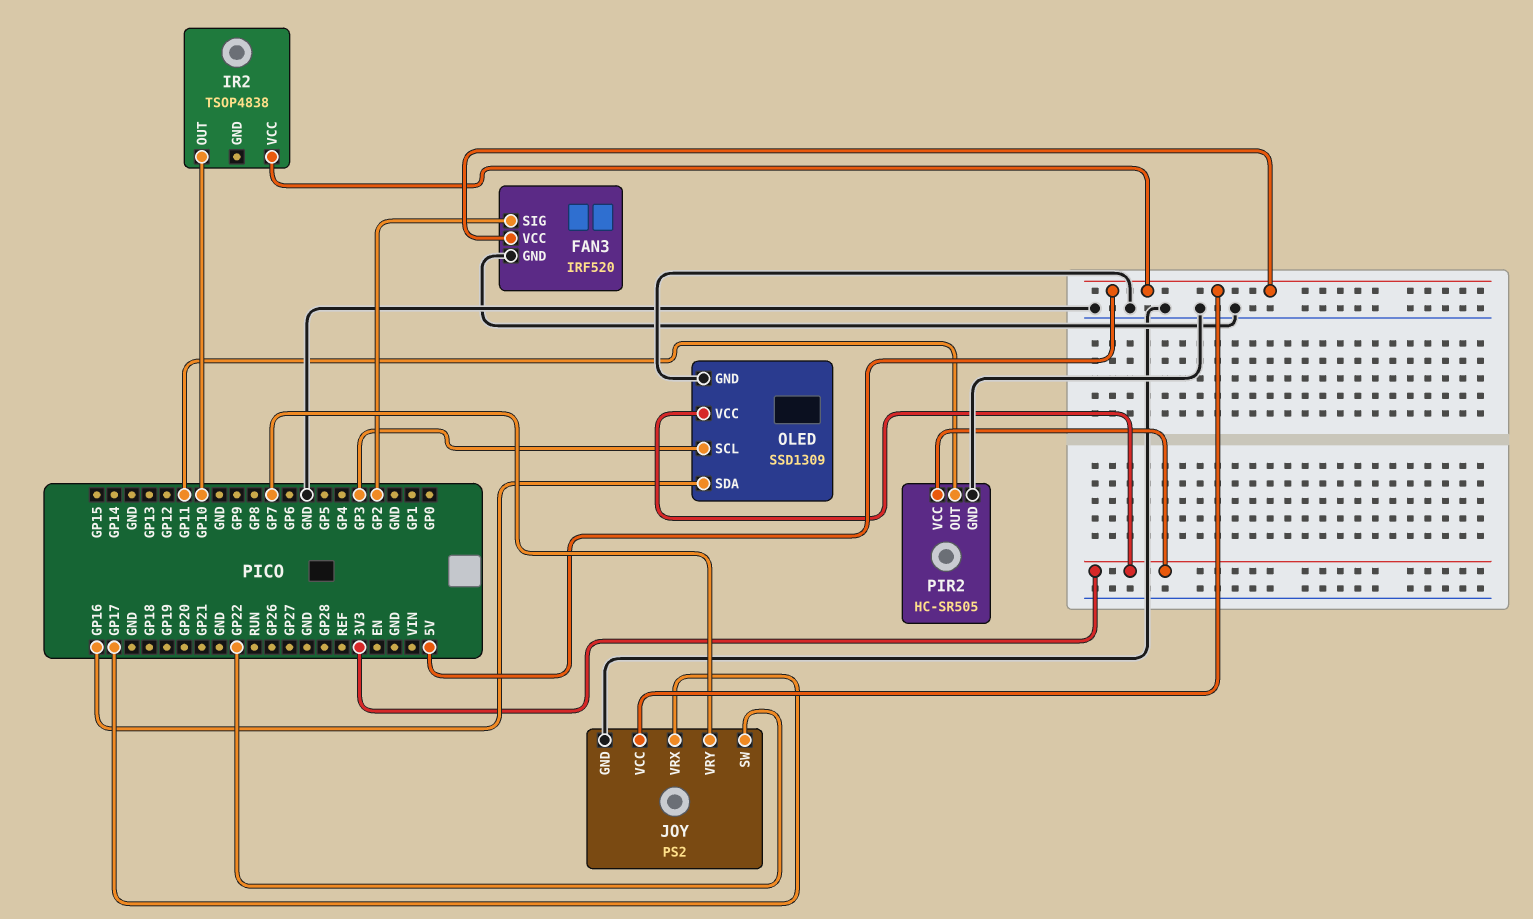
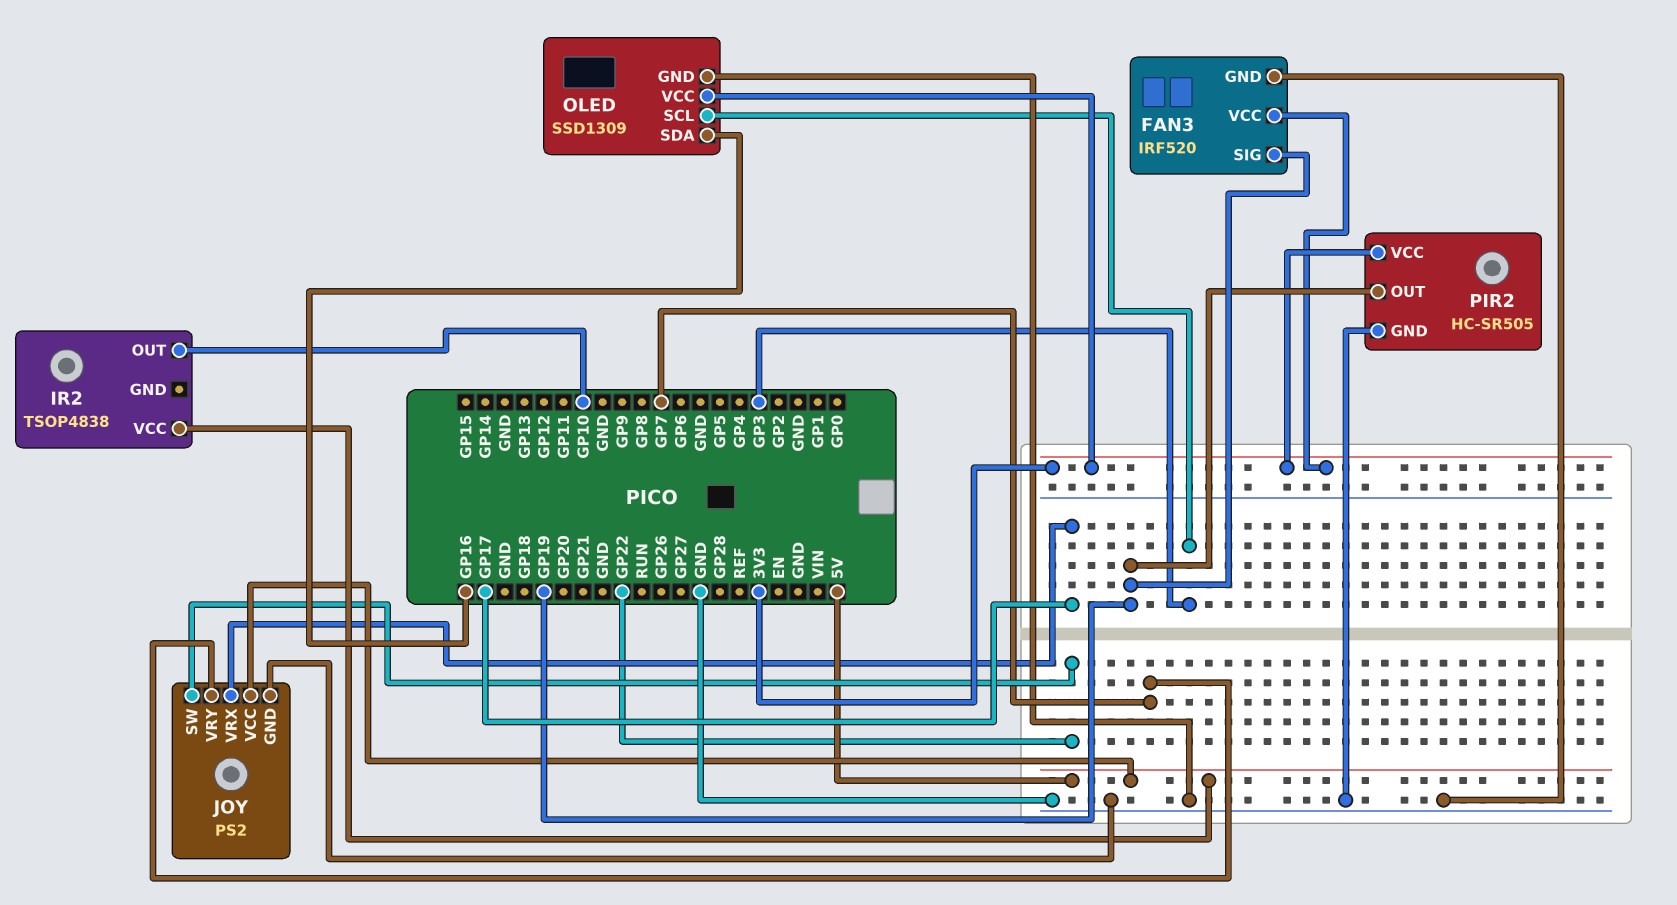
FAN3 pin SIG: GP2 -> GP19
FAN3 pin VCC: 5V -> 3V3
PIR2 pin OUT: GP11 -> GP19

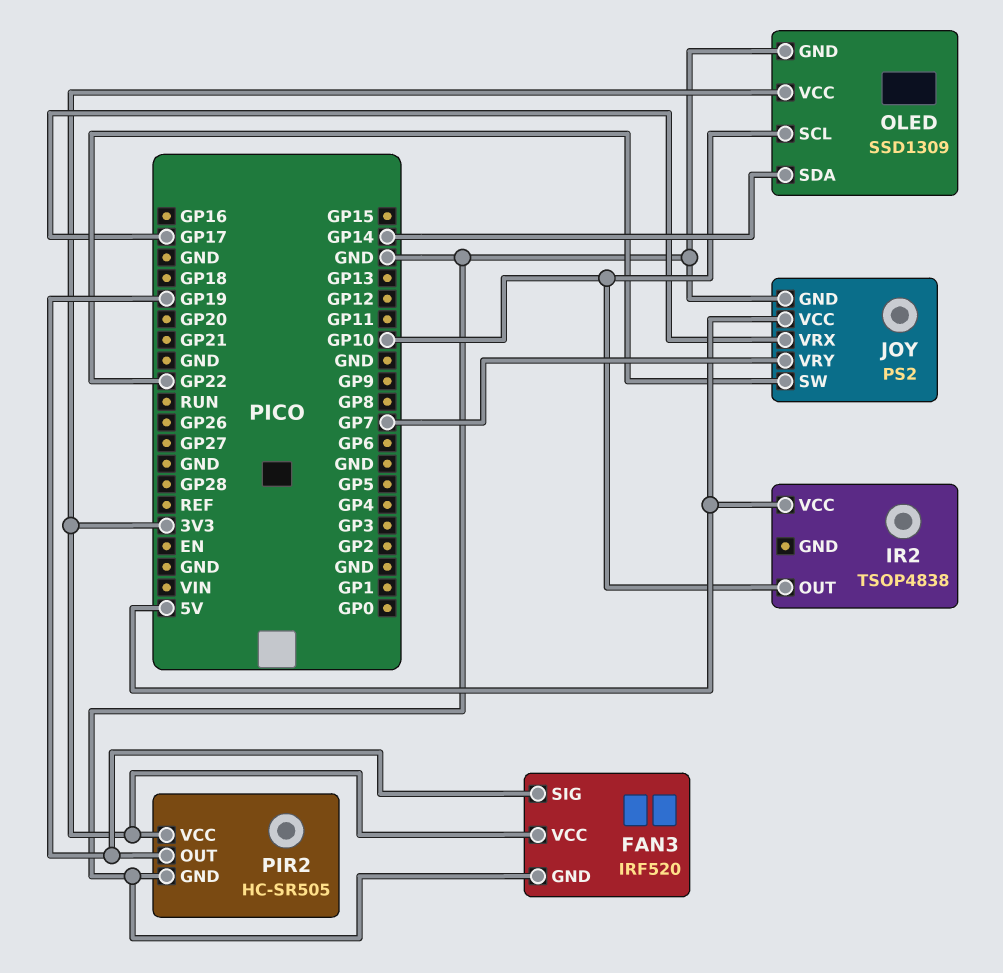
OLED pin SCL: GP3 -> GP10
OLED pin SDA: GP16 -> GP14

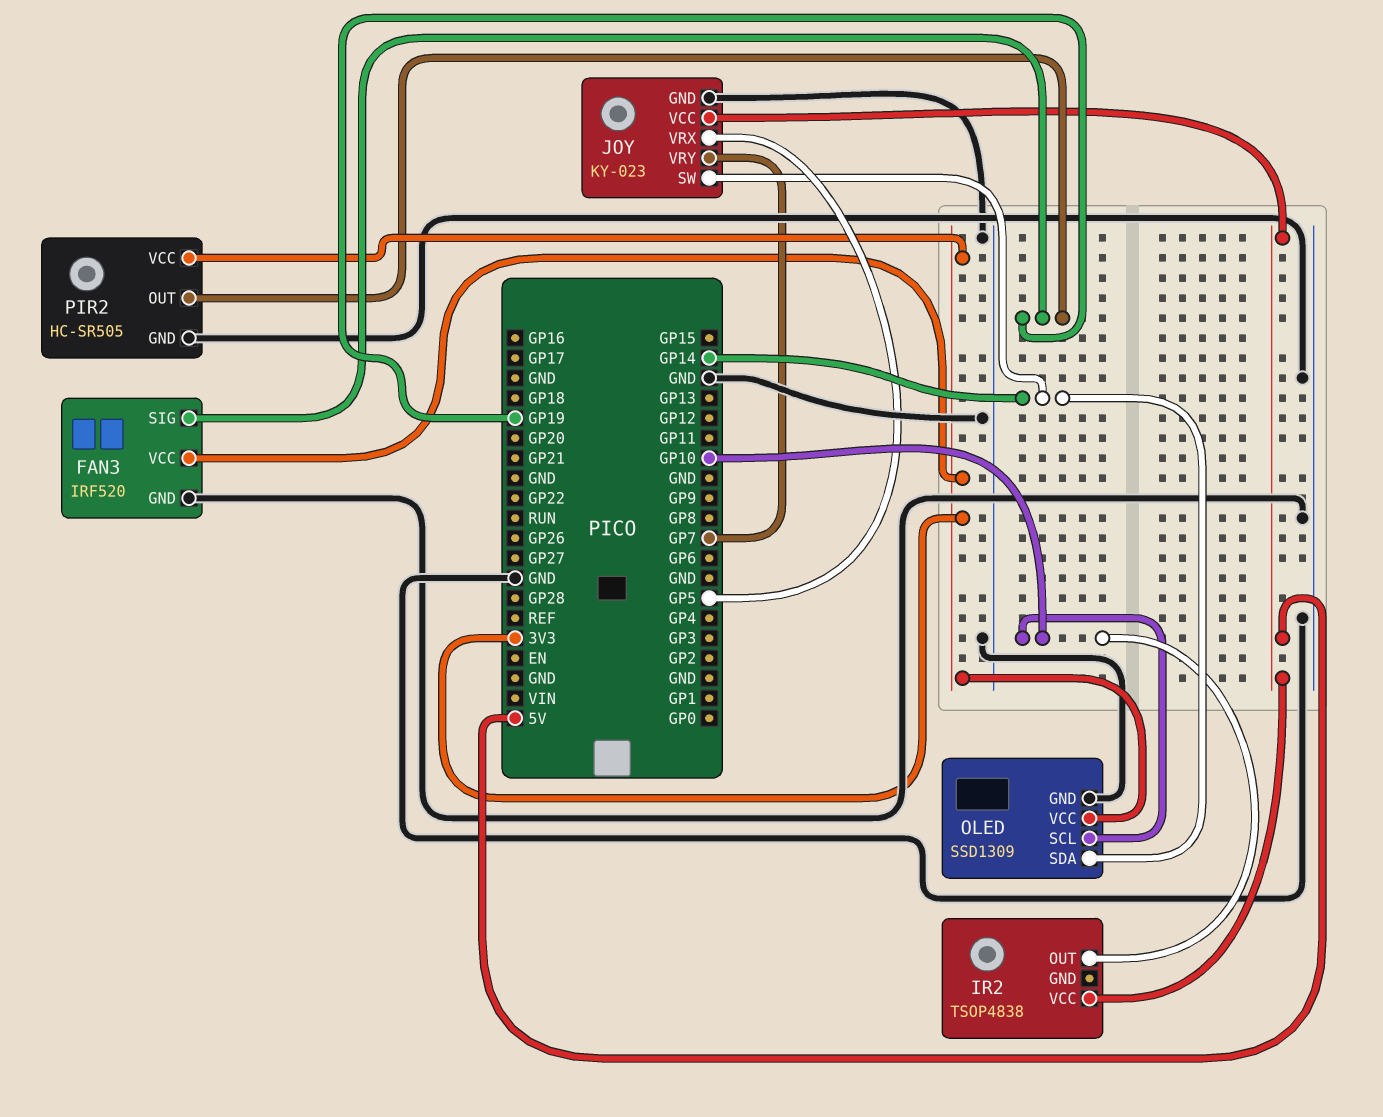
JOY: PS2 -> KY-023
JOY pin SW: GP22 -> GP14
JOY pin VRX: GP17 -> GP5

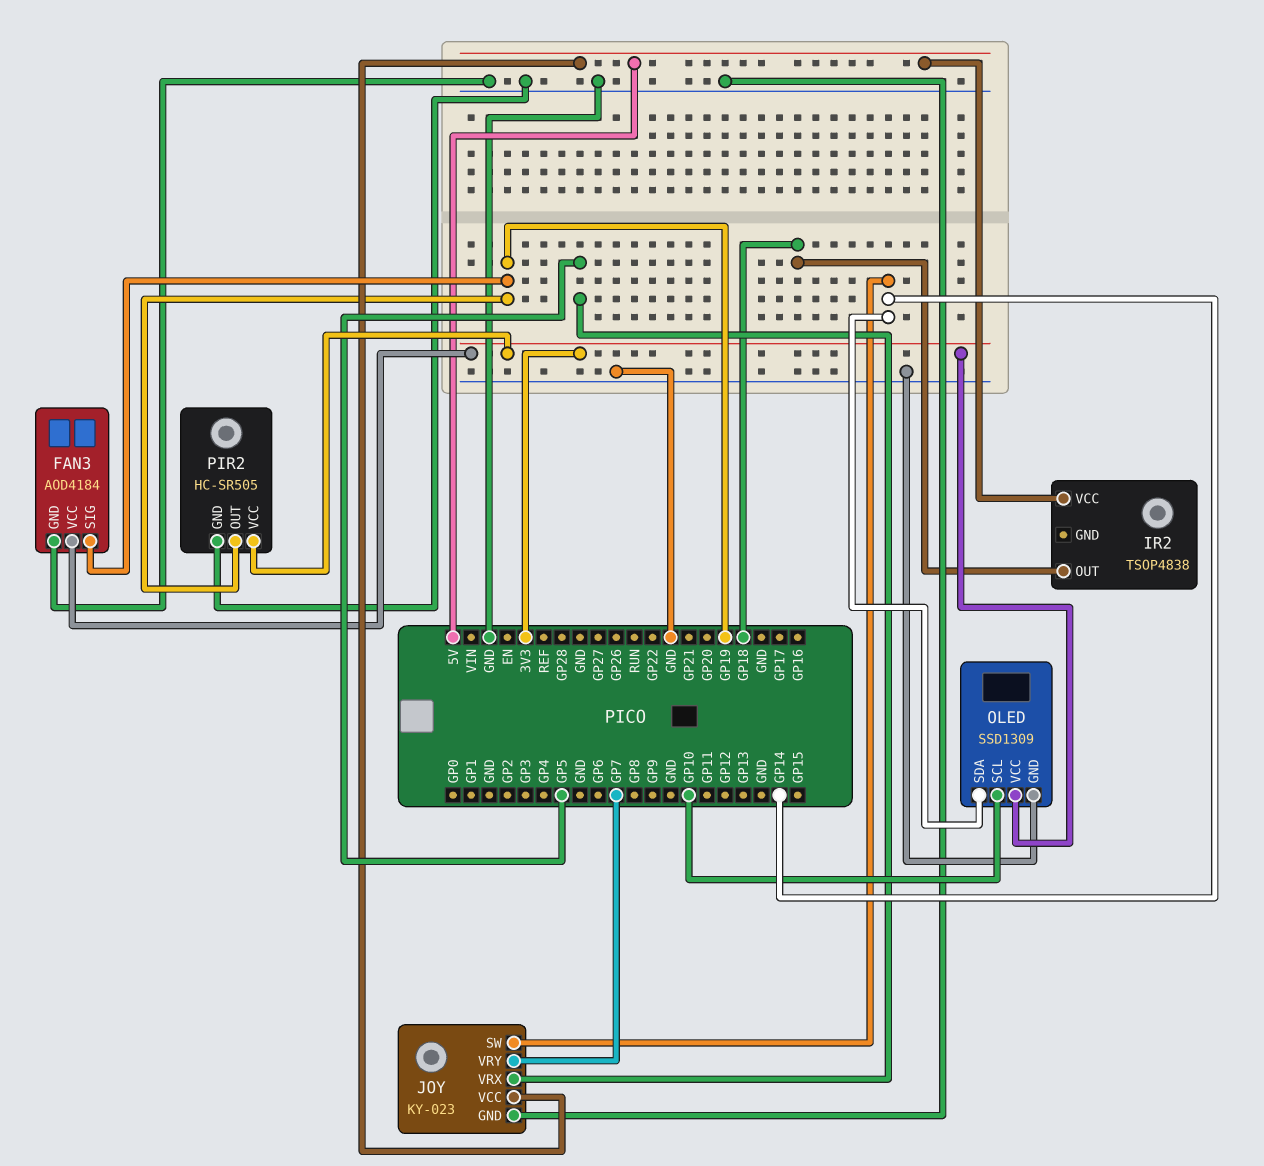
FAN3: IRF520 -> AOD4184
IR2 pin OUT: GP10 -> GP18

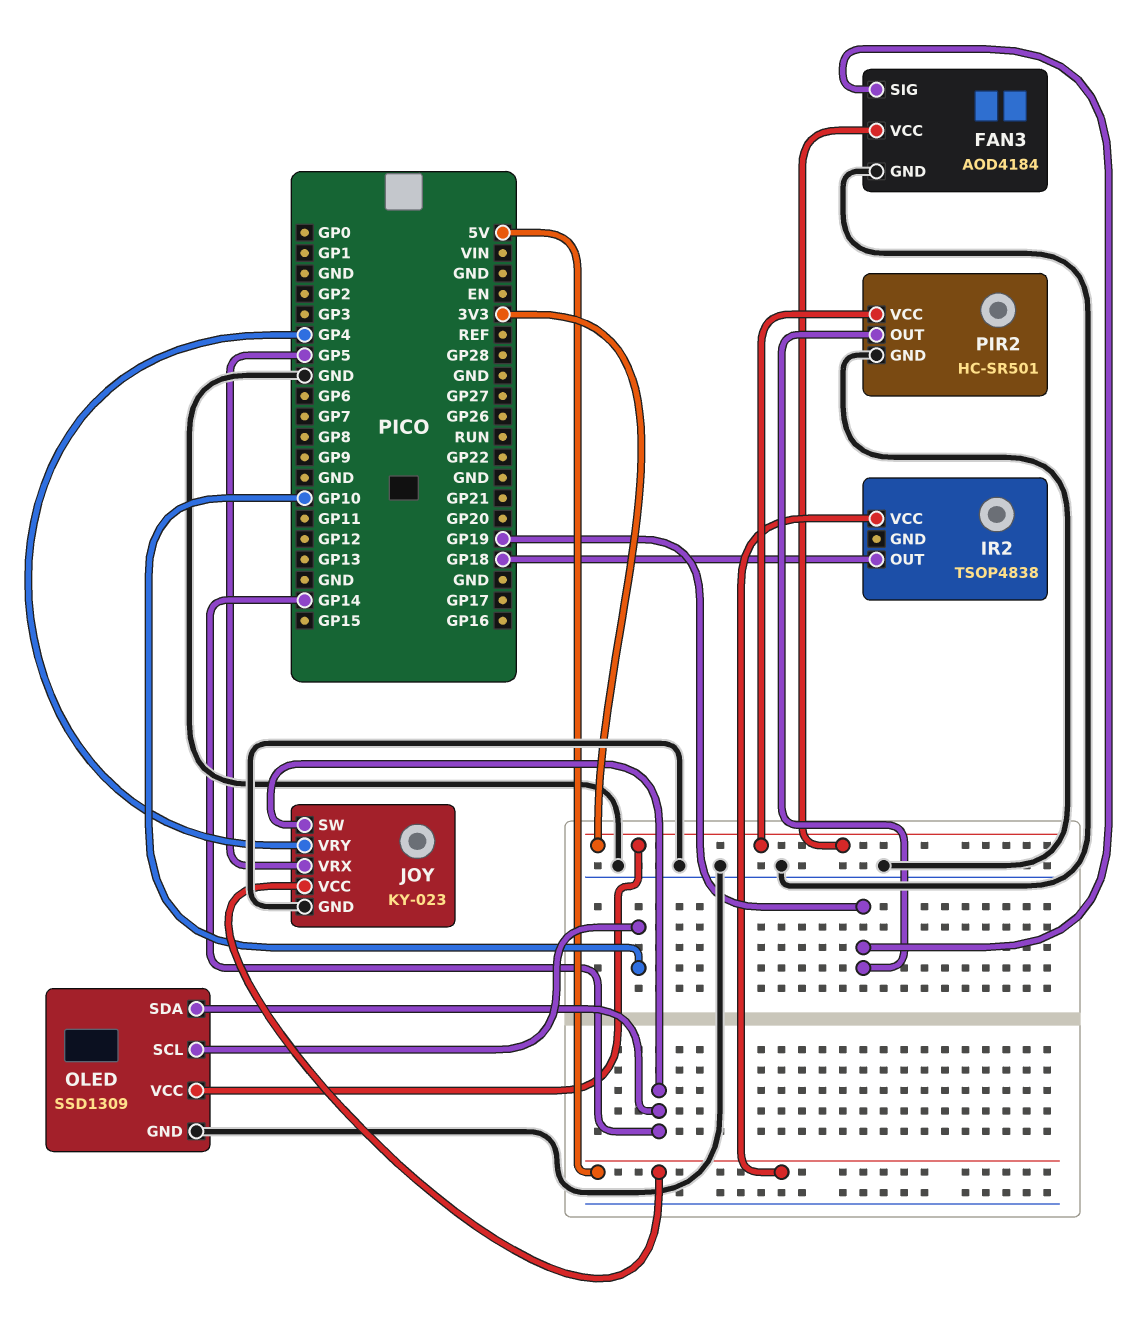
JOY pin VRY: GP7 -> GP4
PIR2: HC-SR505 -> HC-SR501

